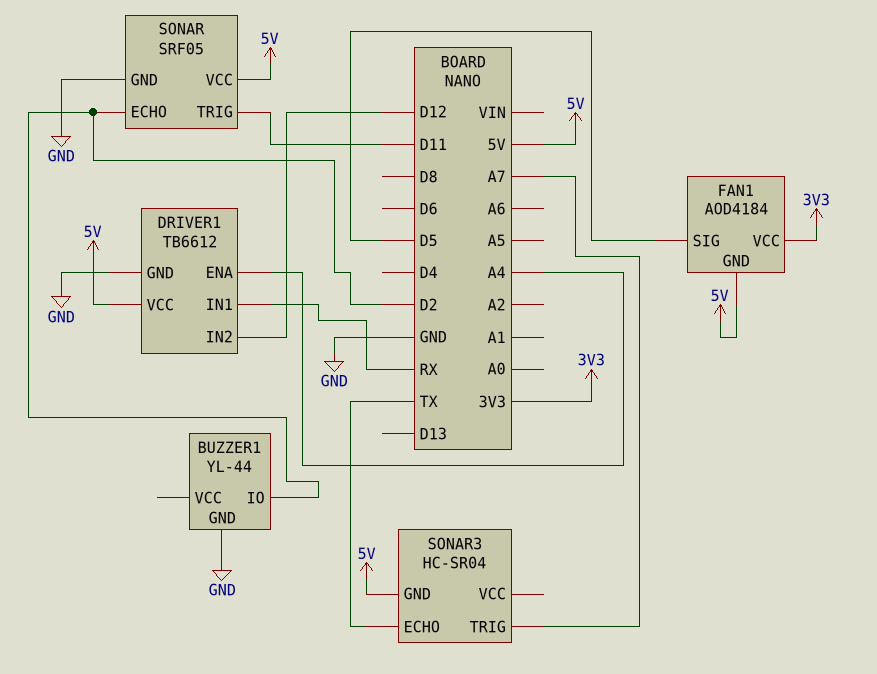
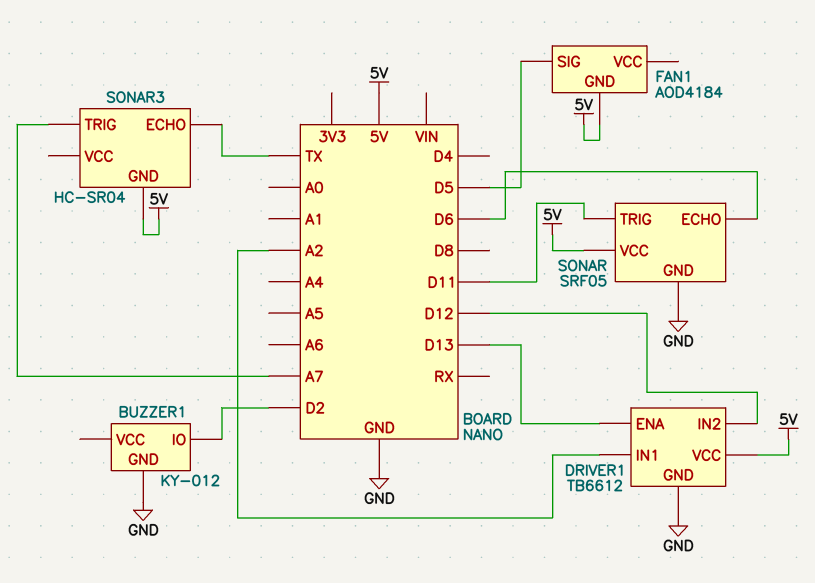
BUZZER1: YL-44 -> KY-012
DRIVER1 pin ENA: A4 -> D13
DRIVER1 pin IN1: RX -> A2
FAN1 pin VCC: 3V3 -> none
SONAR pin ECHO: D2 -> D6

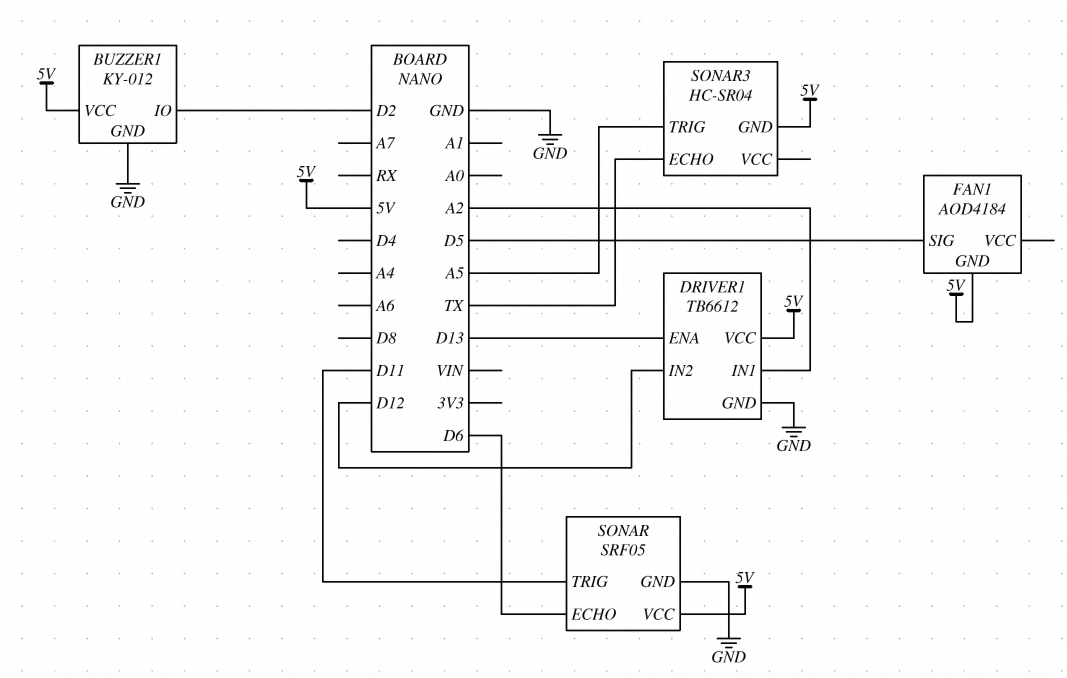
BUZZER1 pin VCC: none -> 5V
SONAR3 pin TRIG: A7 -> A5

